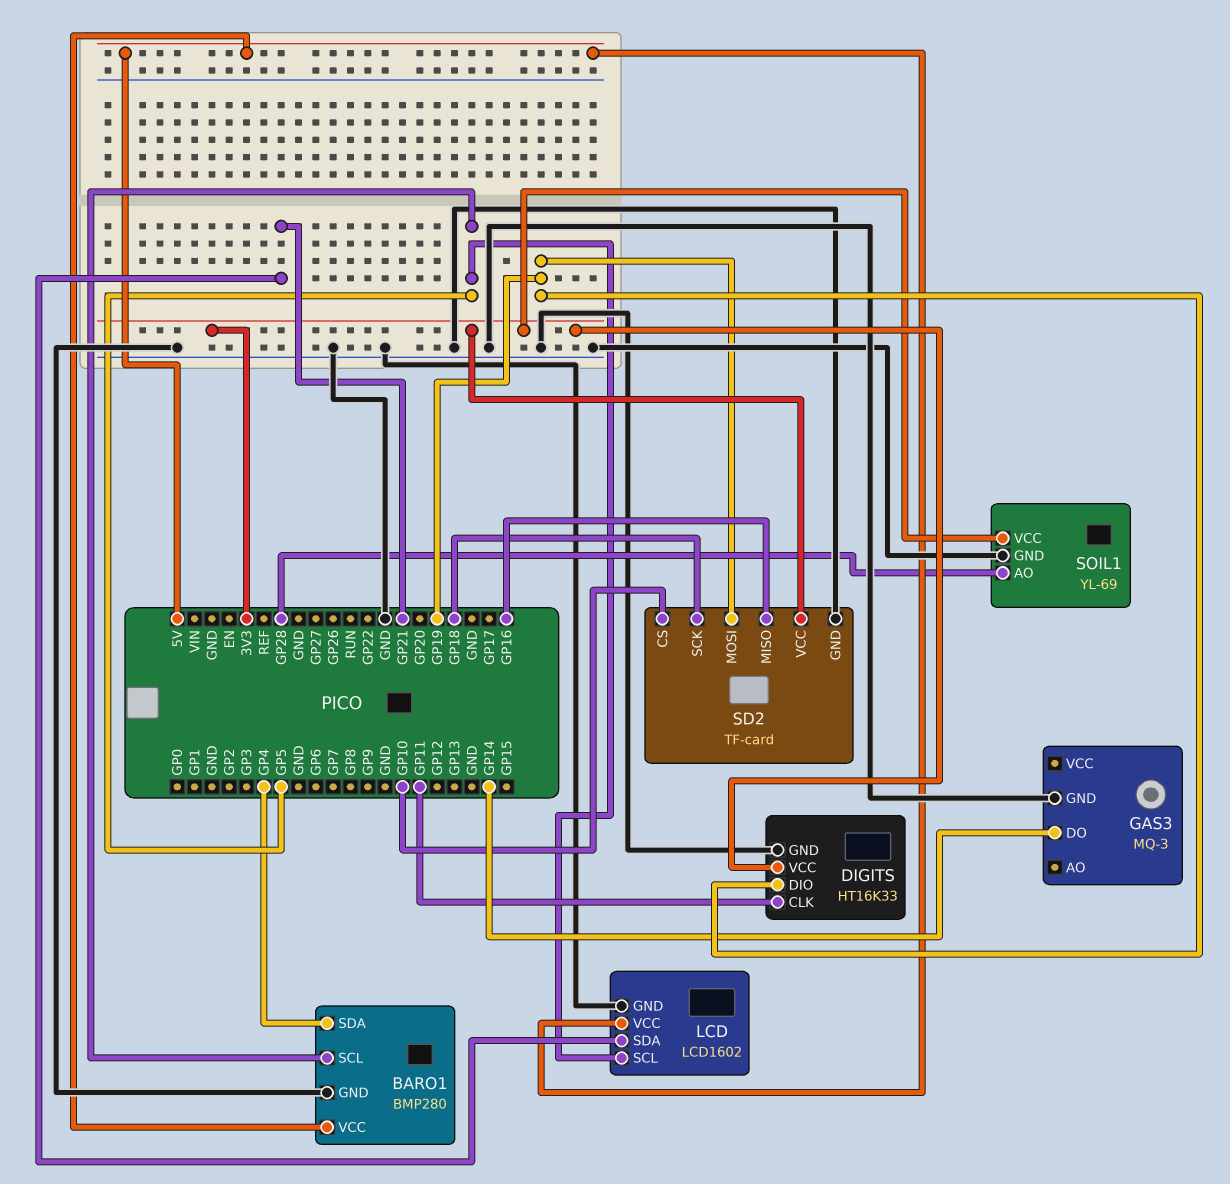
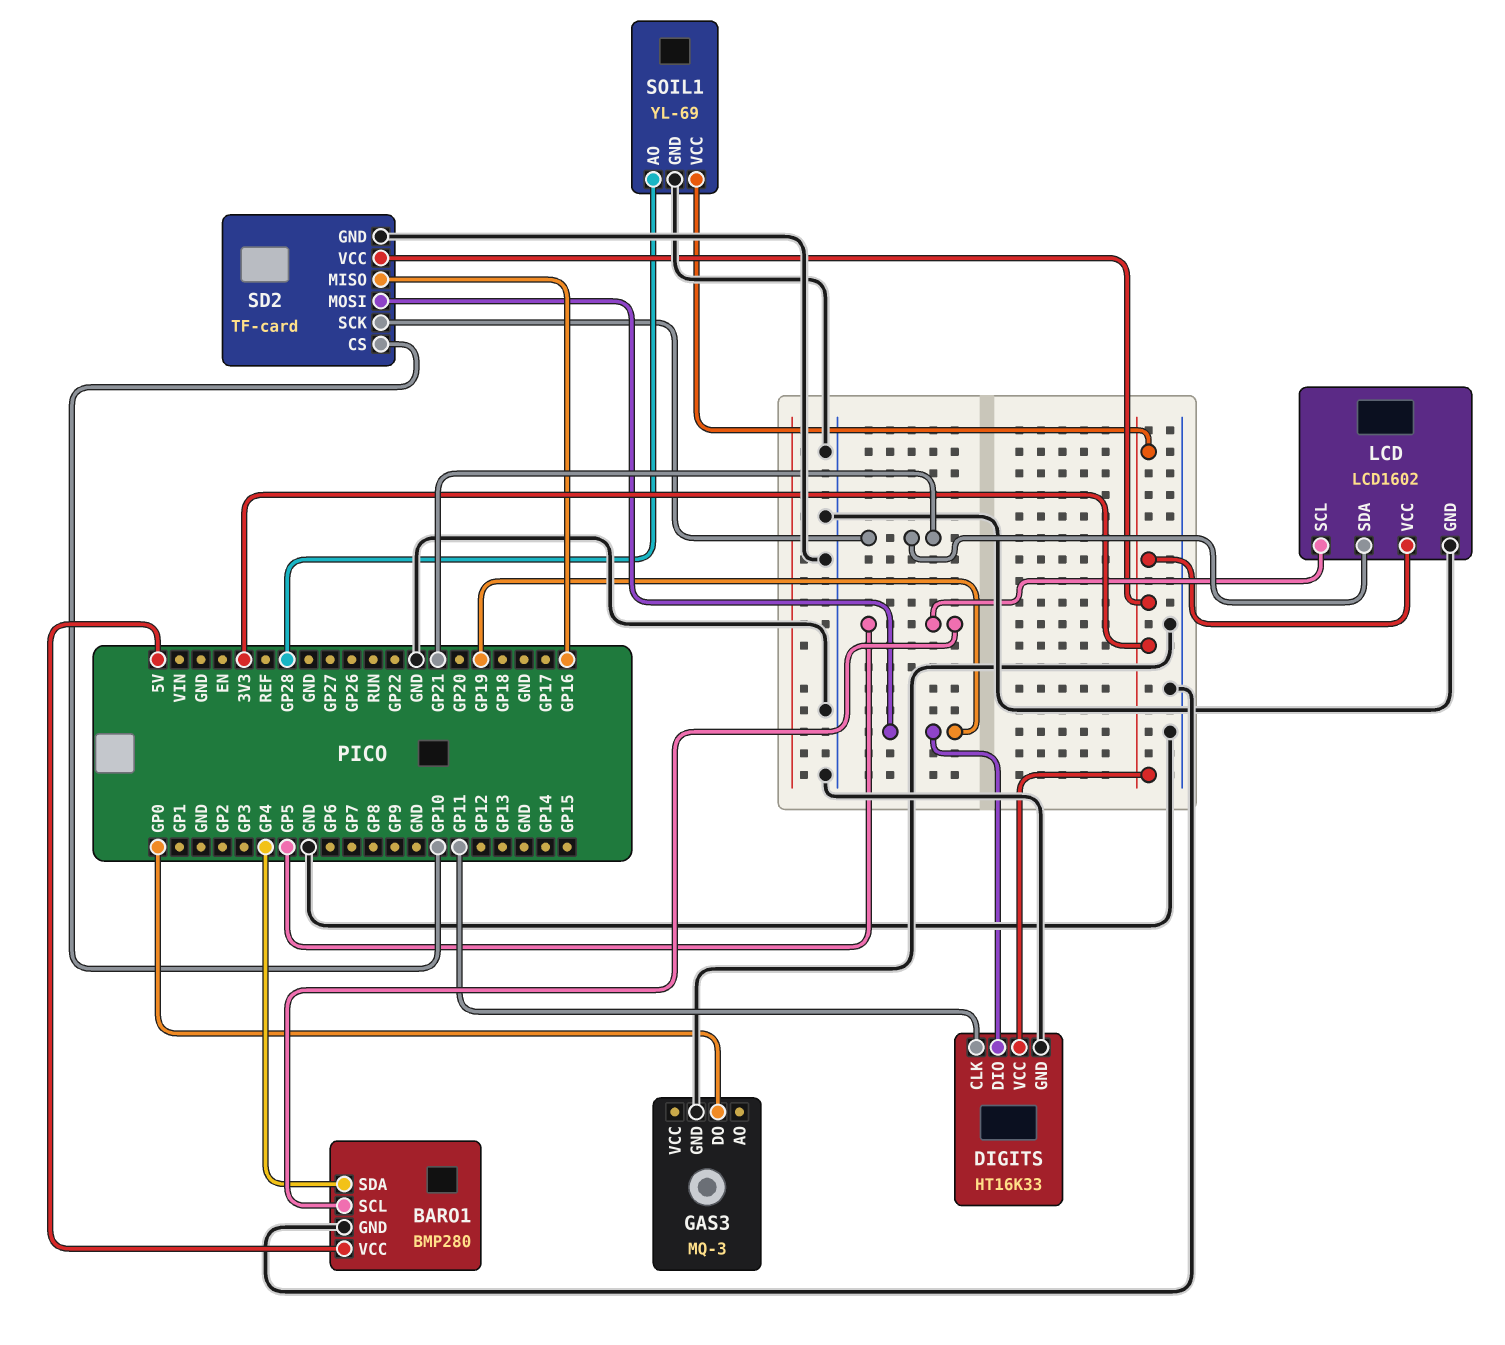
GAS3 pin DO: GP14 -> GP0
LCD pin VCC: 5V -> 3V3
SD2 pin SCK: GP18 -> GP21

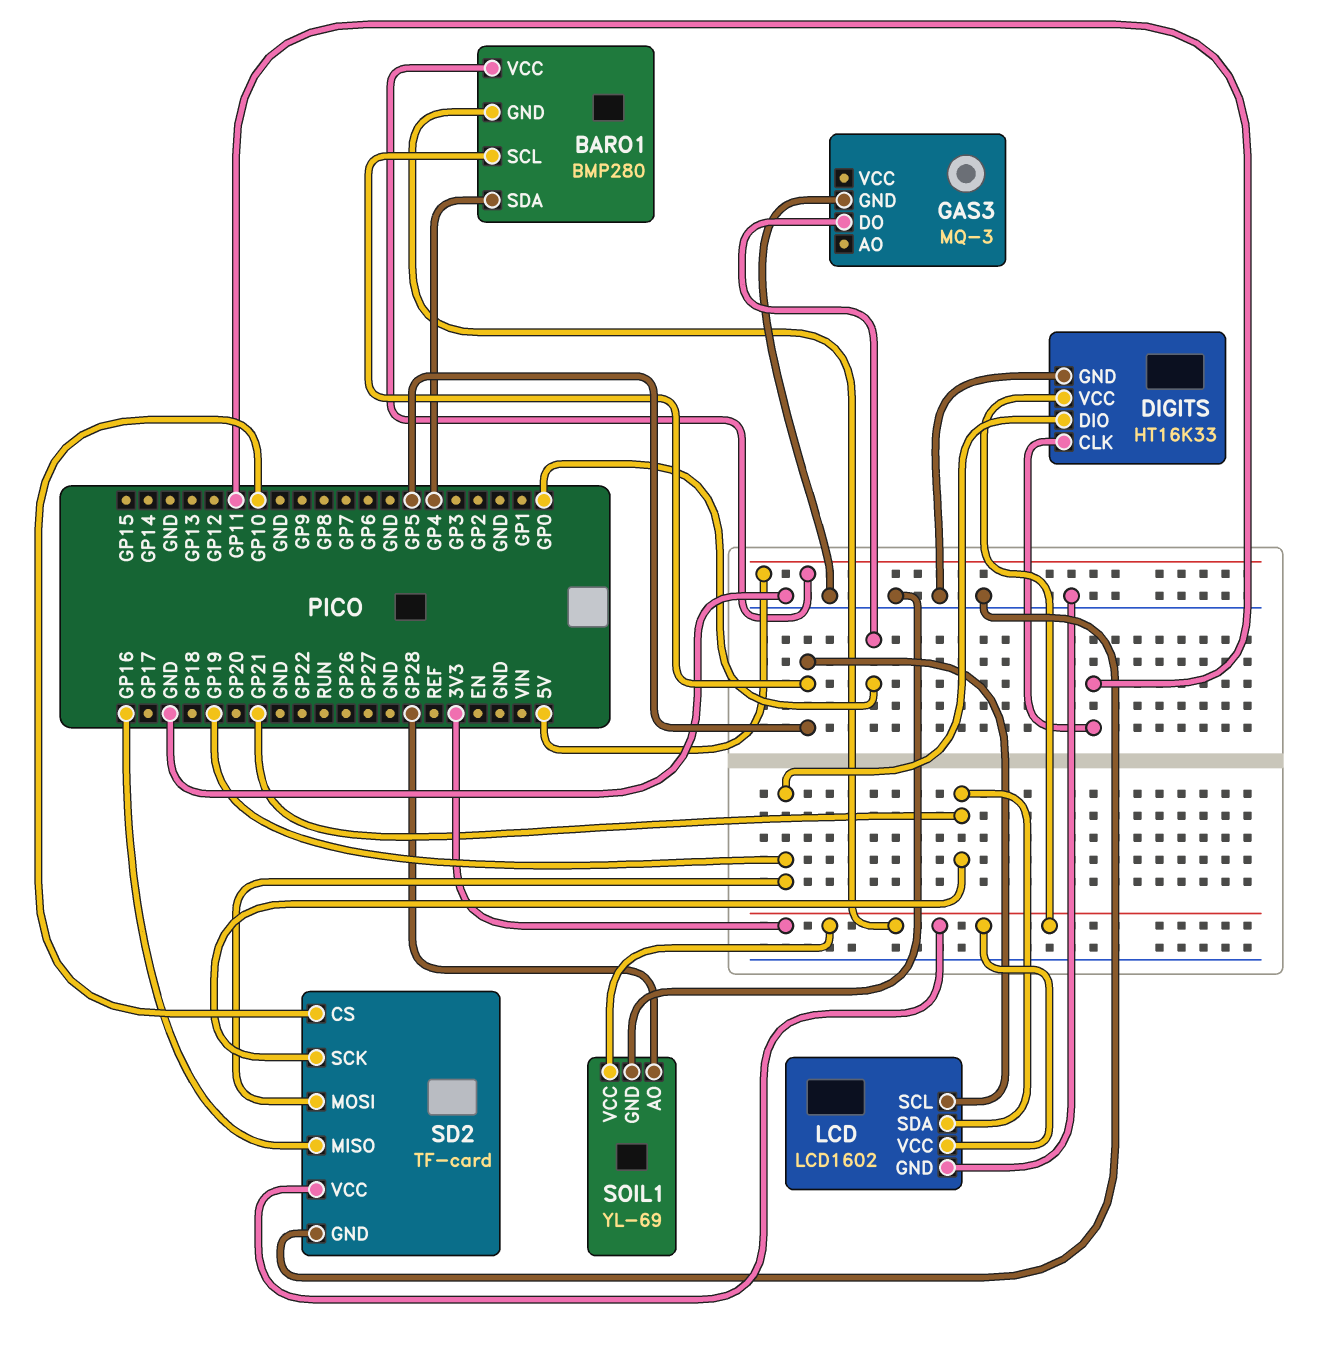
BARO1 pin GND: GND -> 3V3

